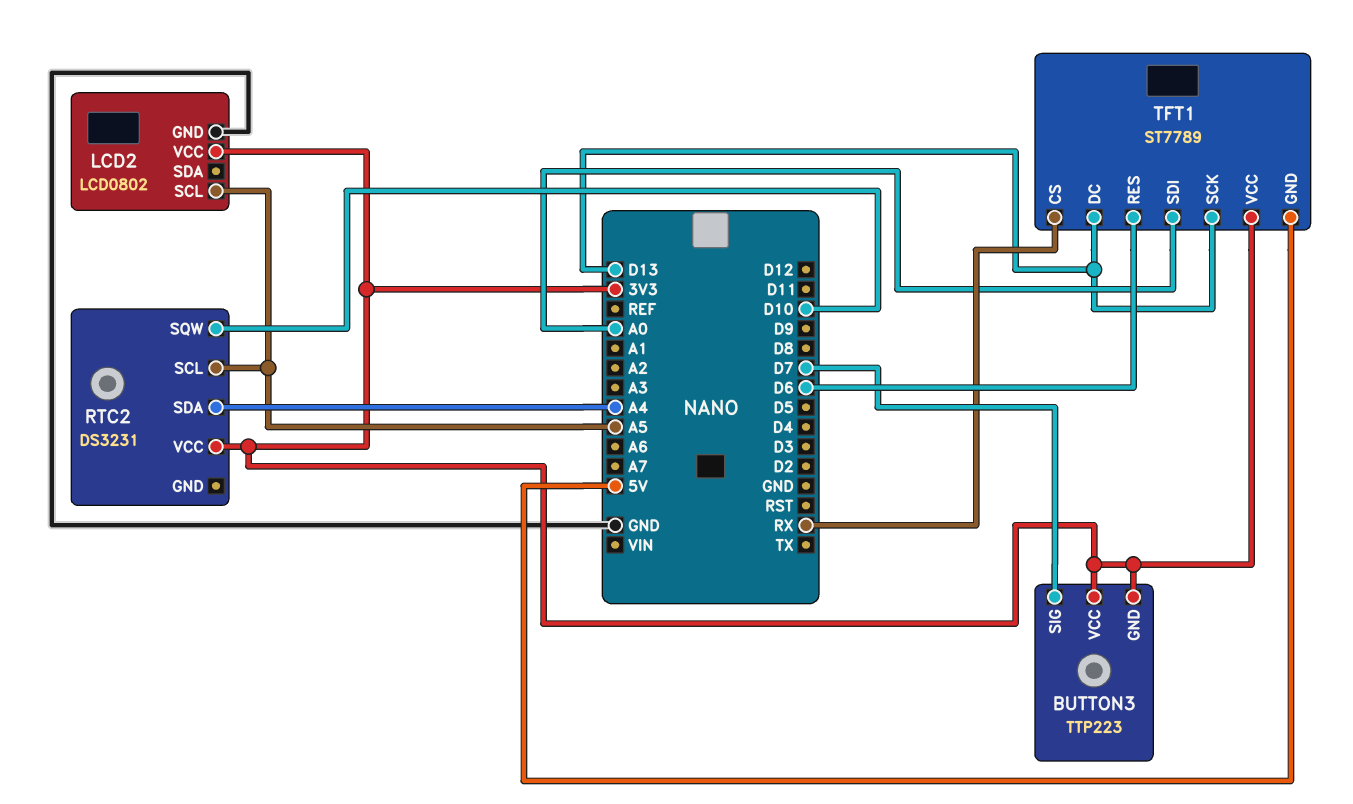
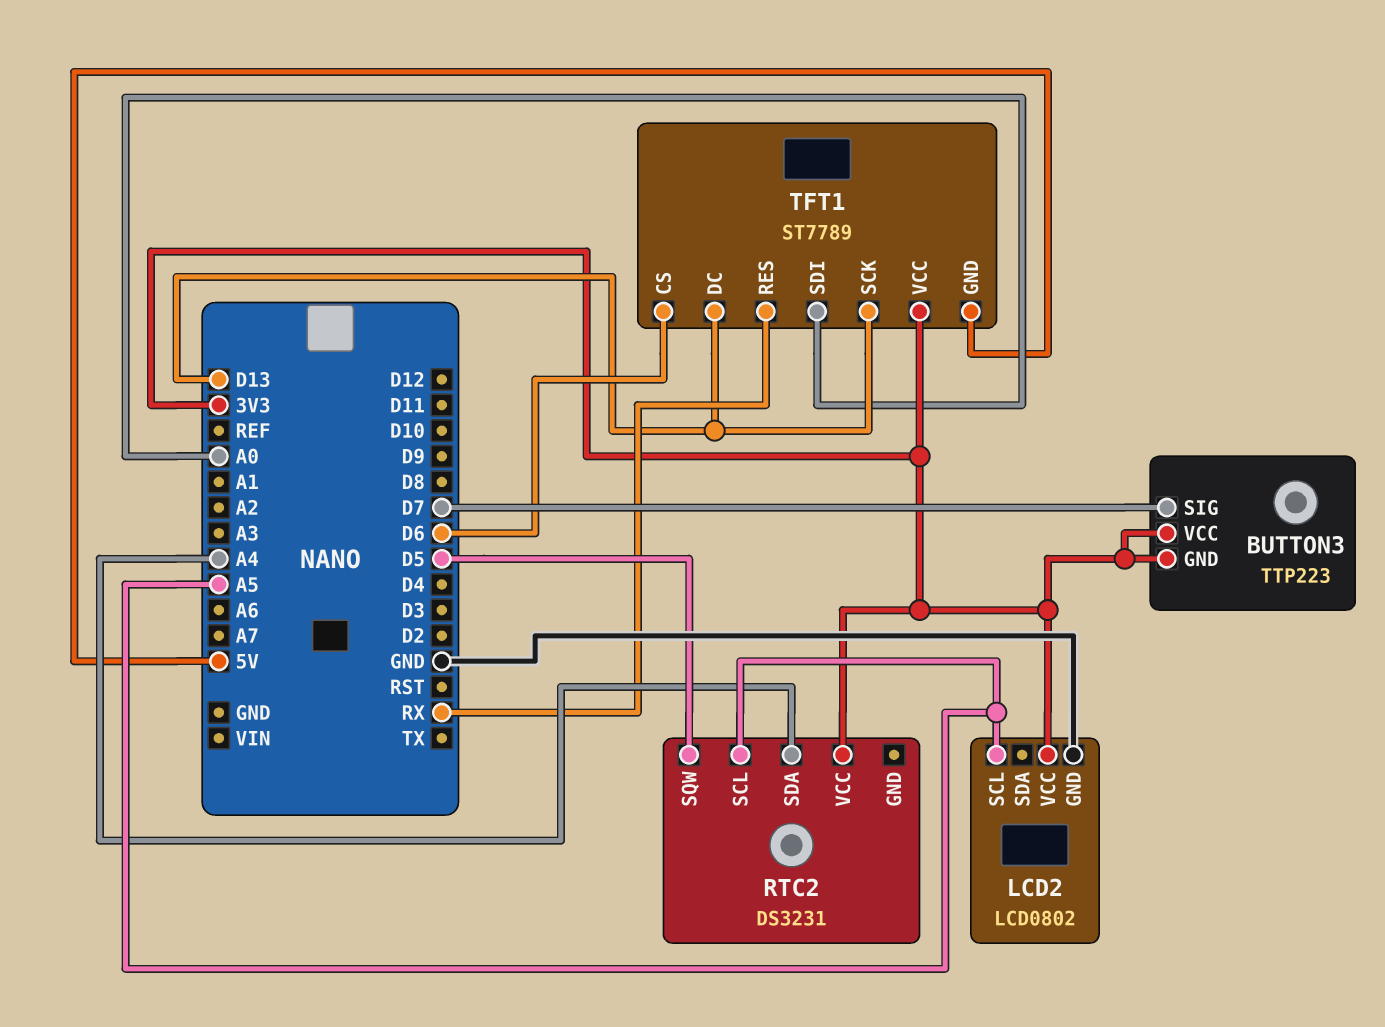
RTC2 pin SQW: D10 -> D5
TFT1 pin CS: RX -> D6
TFT1 pin RES: D6 -> RX

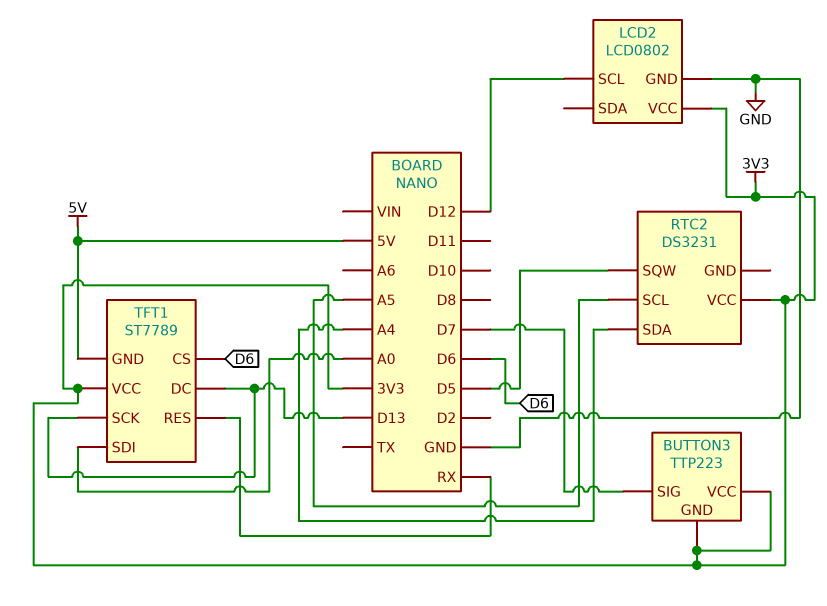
LCD2 pin SCL: A5 -> D12

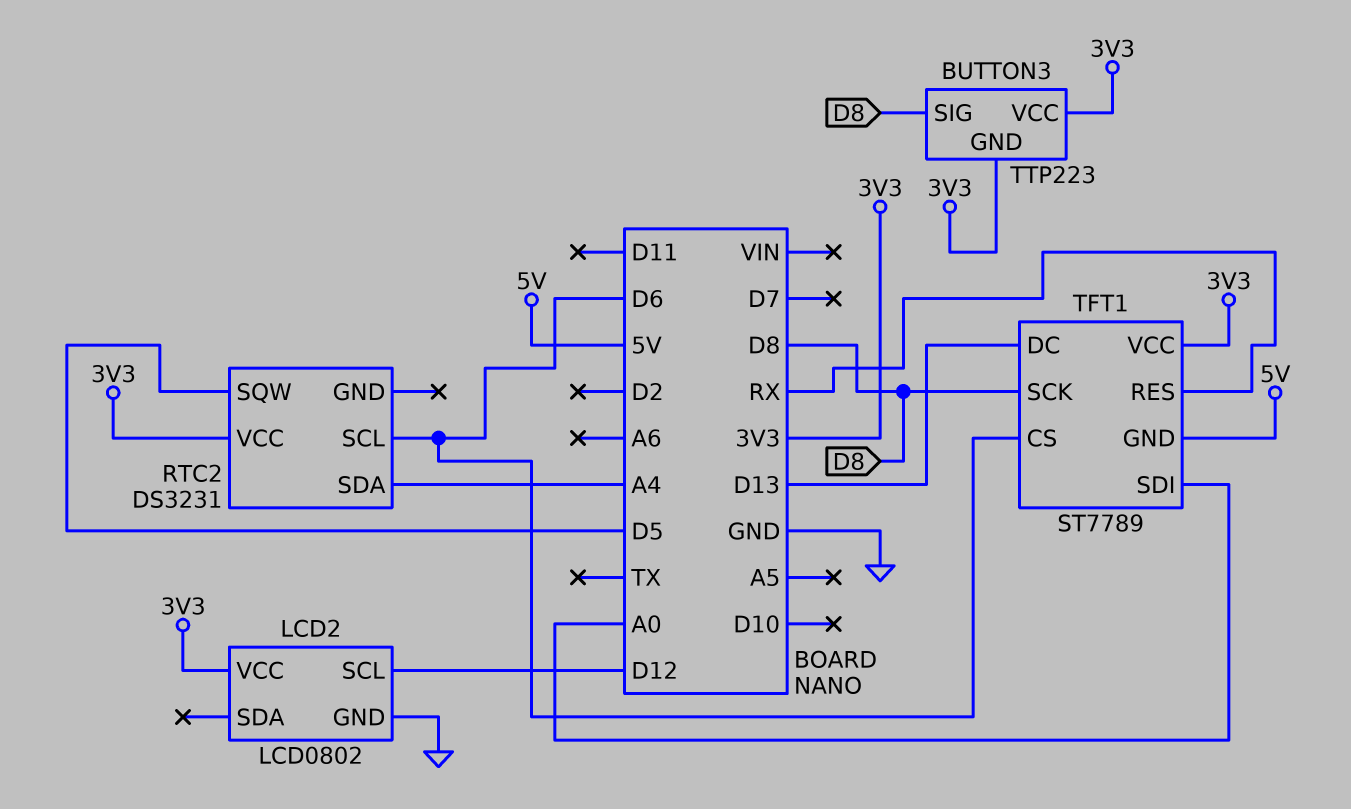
BUTTON3 pin SIG: D7 -> D8
RTC2 pin SCL: A5 -> D6
TFT1 pin SCK: D13 -> D8

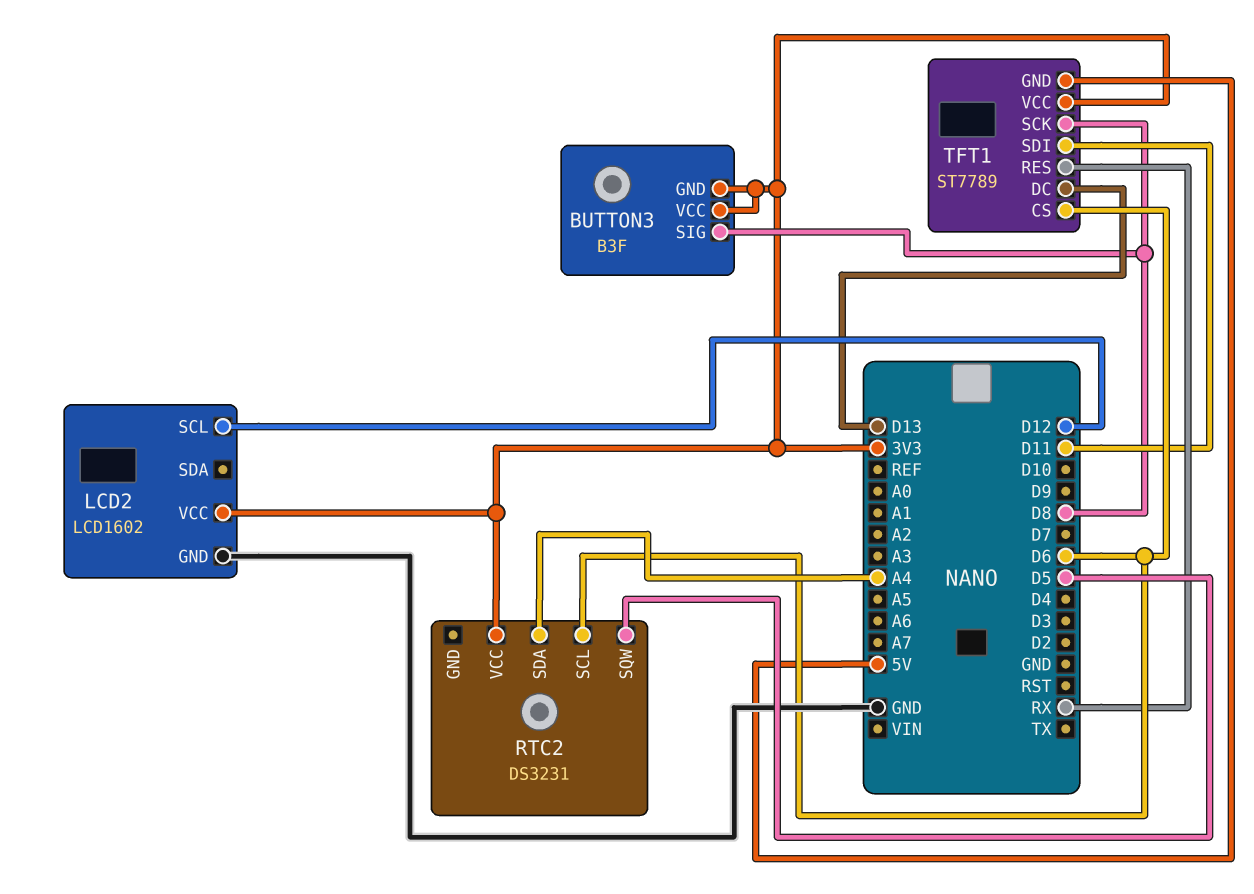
BUTTON3: TTP223 -> B3F
LCD2: LCD0802 -> LCD1602
TFT1 pin SDI: A0 -> D11

